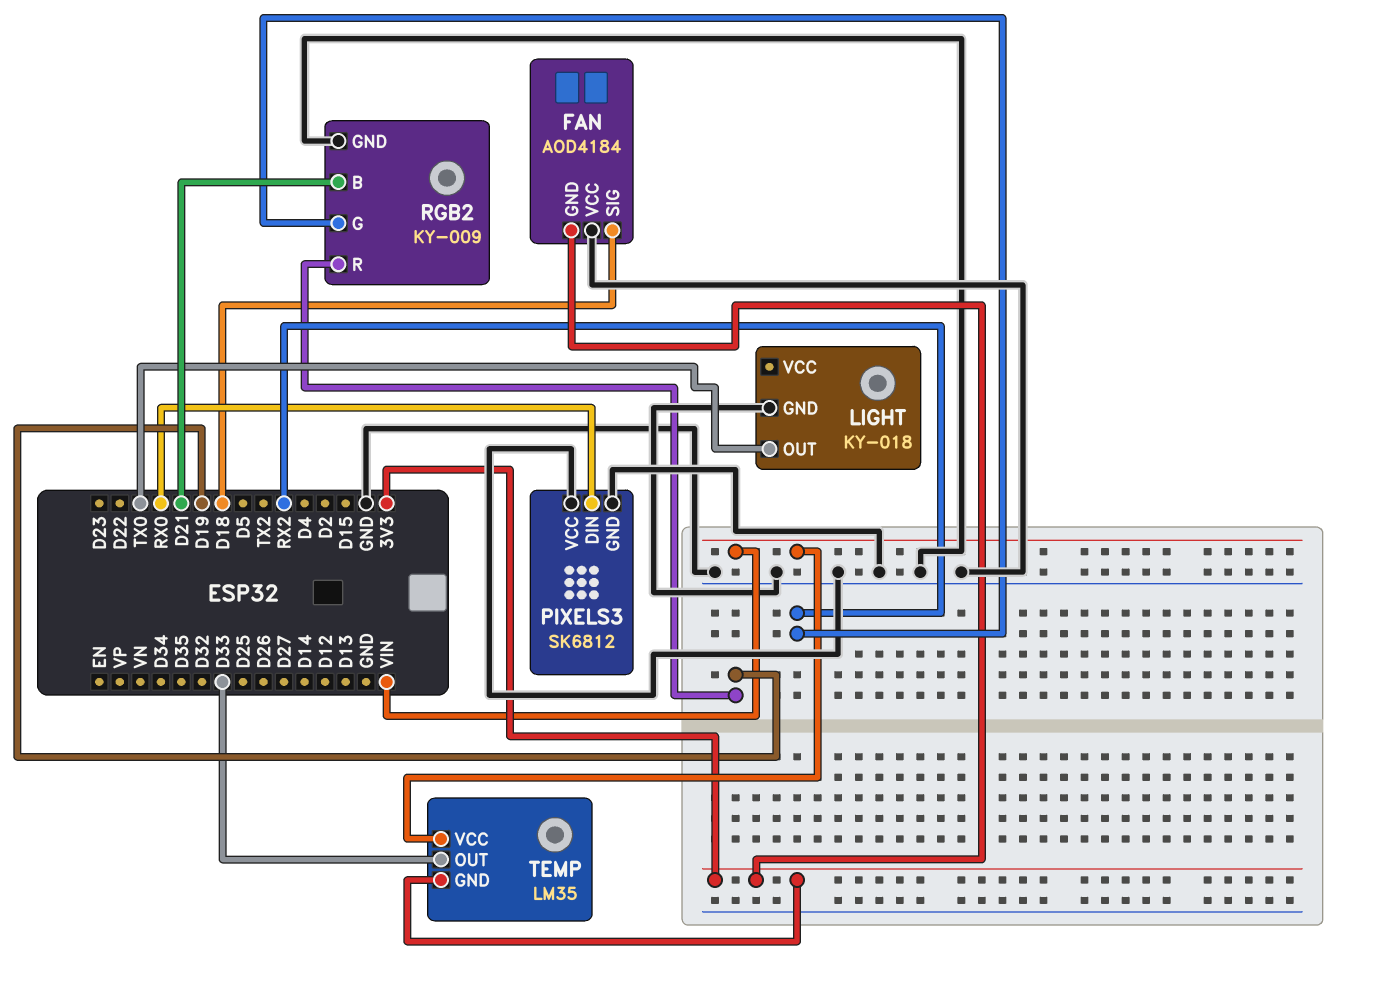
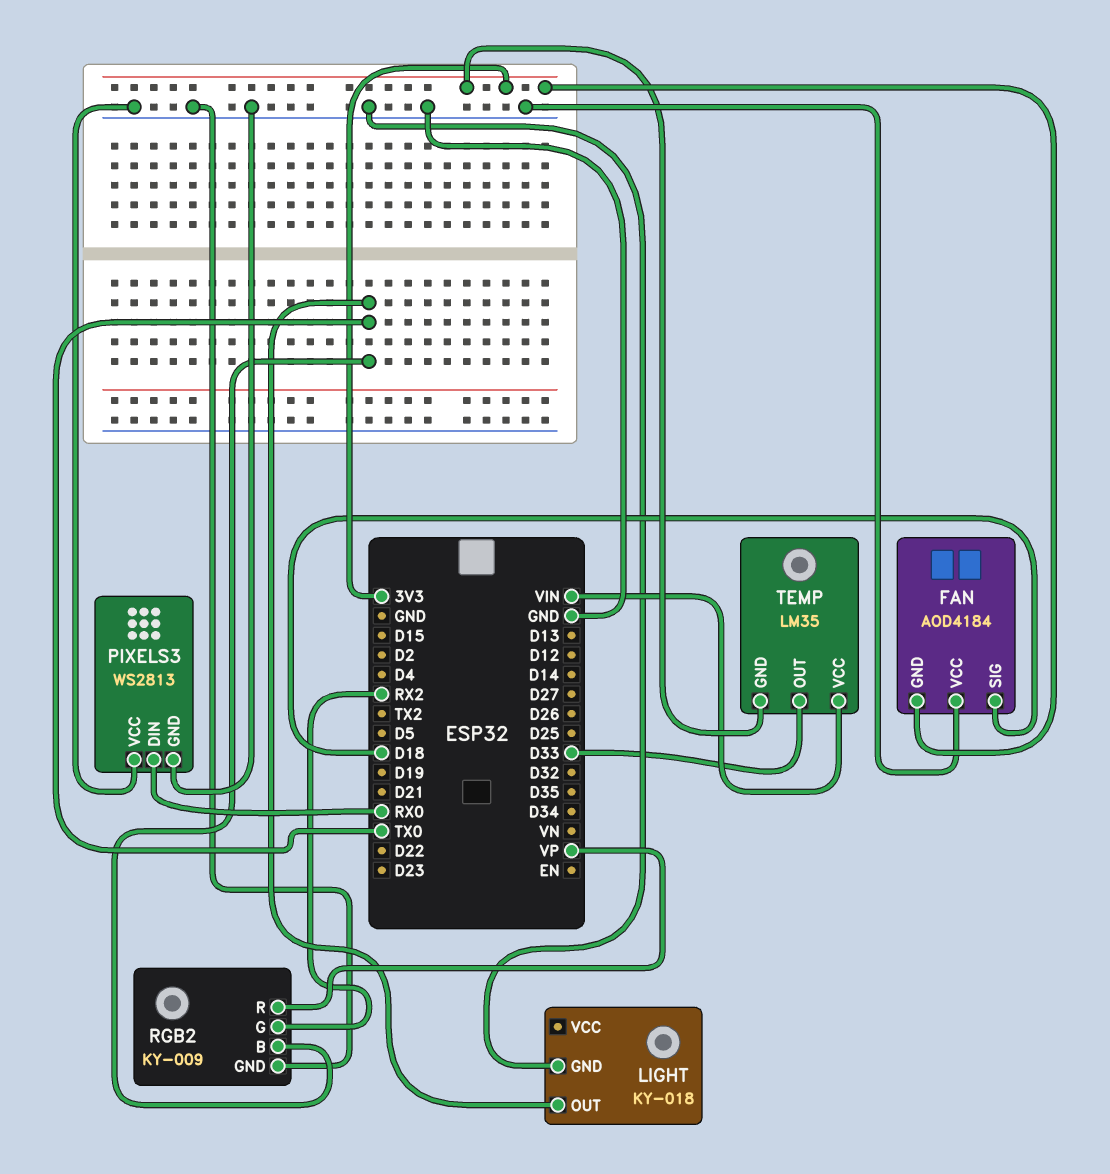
PIXELS3: SK6812 -> WS2813
RGB2 pin B: D21 -> TX0
RGB2 pin R: D19 -> VP

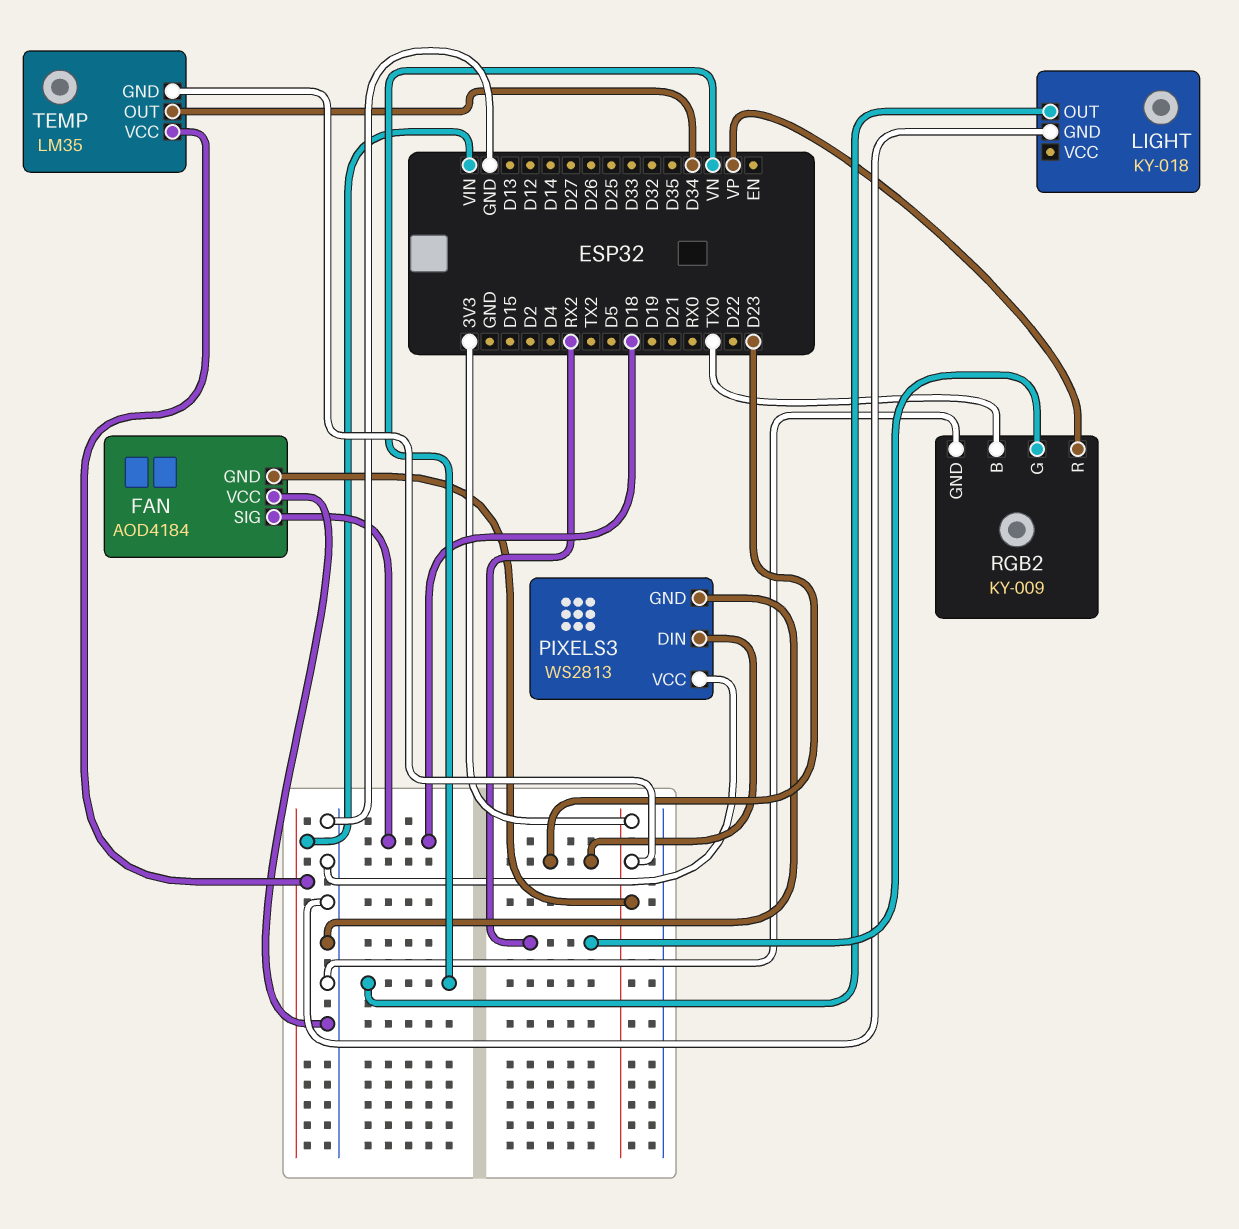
LIGHT pin OUT: TX0 -> VN
PIXELS3 pin DIN: RX0 -> D23
TEMP pin OUT: D33 -> D34

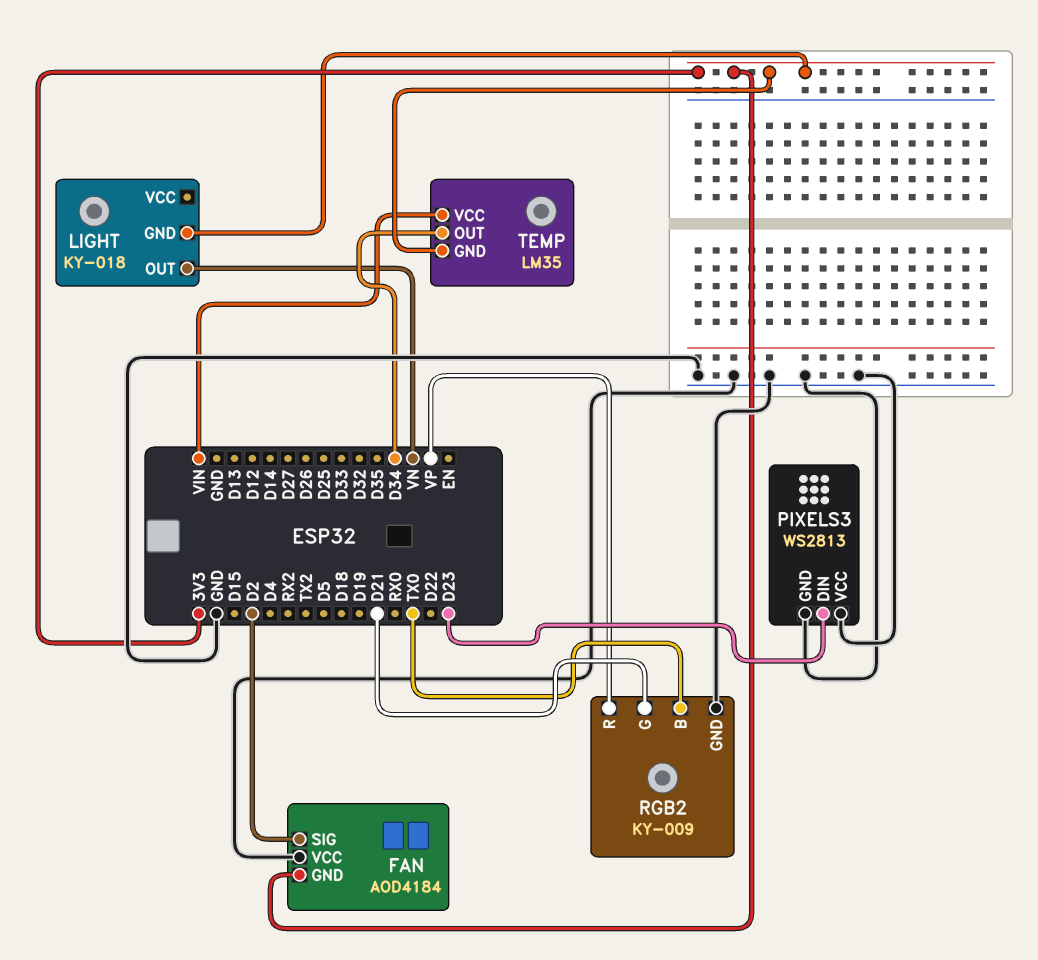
FAN pin SIG: D18 -> D2
LIGHT pin GND: GND -> 3V3
RGB2 pin G: RX2 -> D21

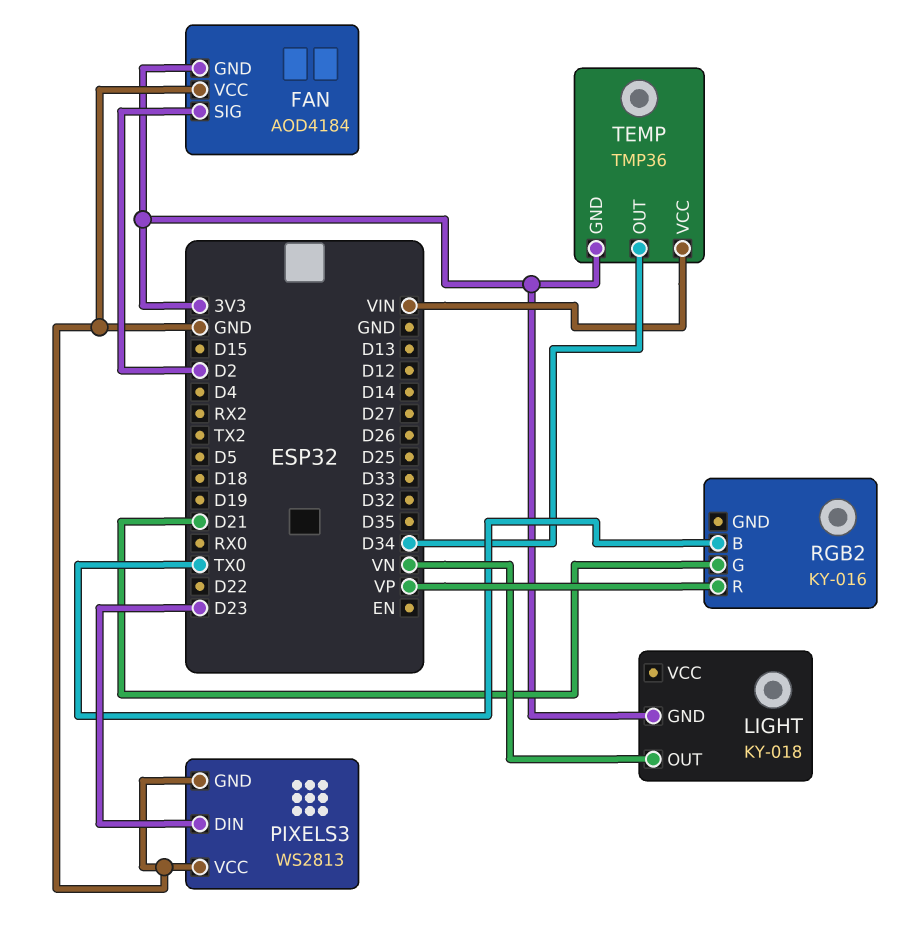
RGB2: KY-009 -> KY-016
RGB2 pin GND: GND -> none
TEMP: LM35 -> TMP36

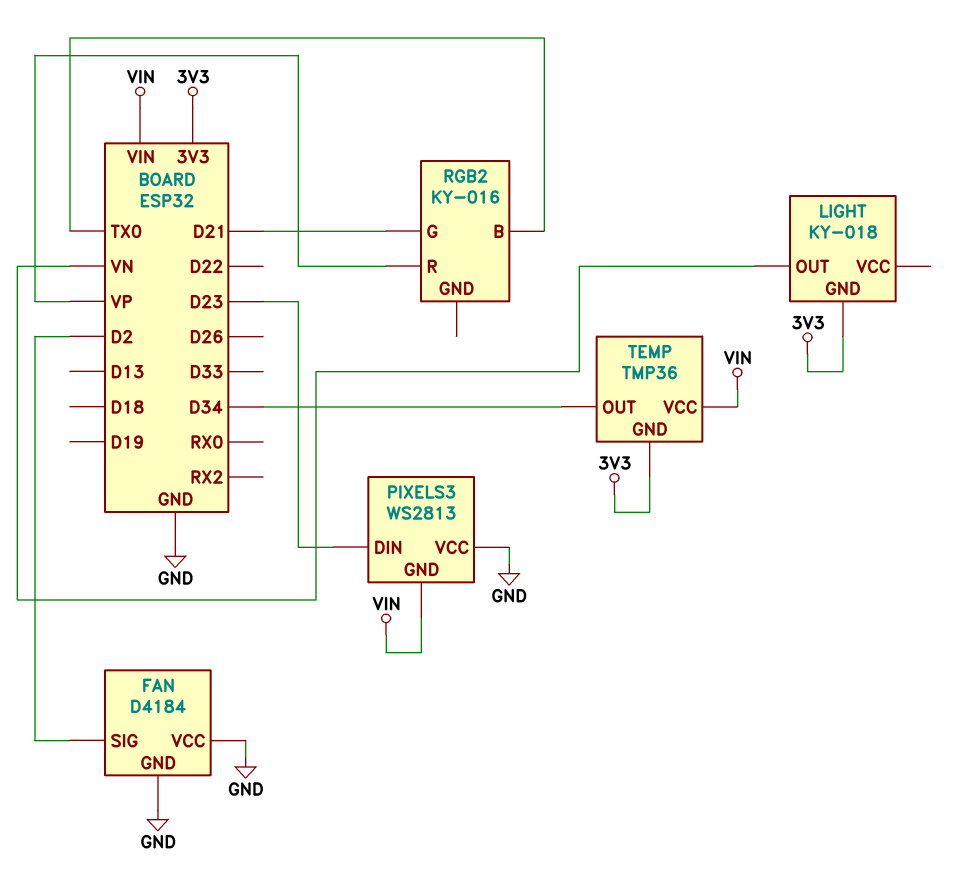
FAN: AOD4184 -> D4184
FAN pin GND: 3V3 -> GND
PIXELS3 pin GND: GND -> VIN

